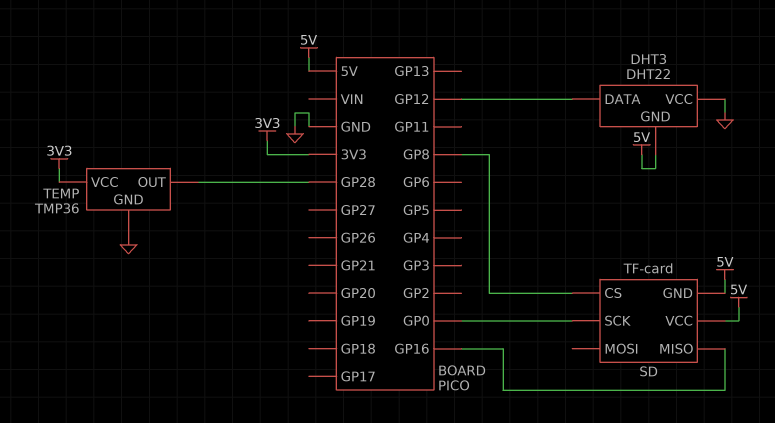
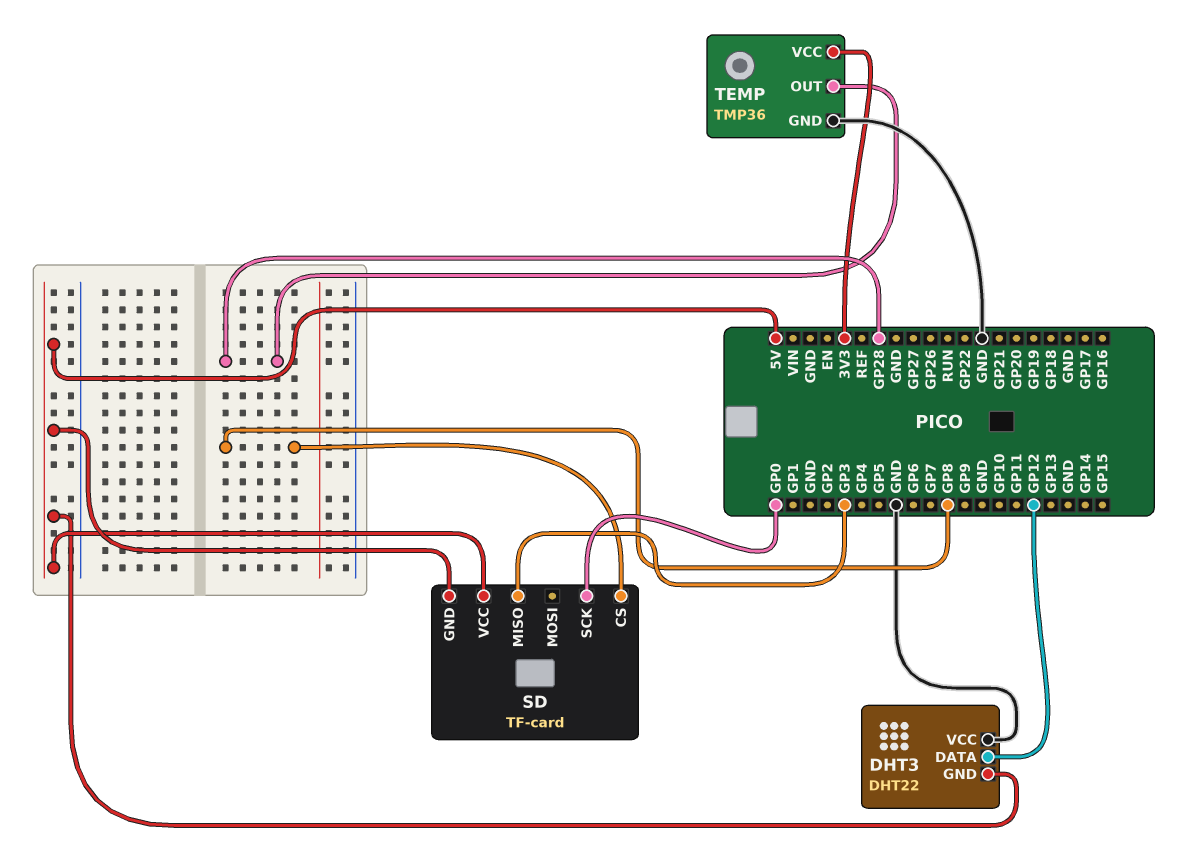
SD pin MISO: GP16 -> GP3

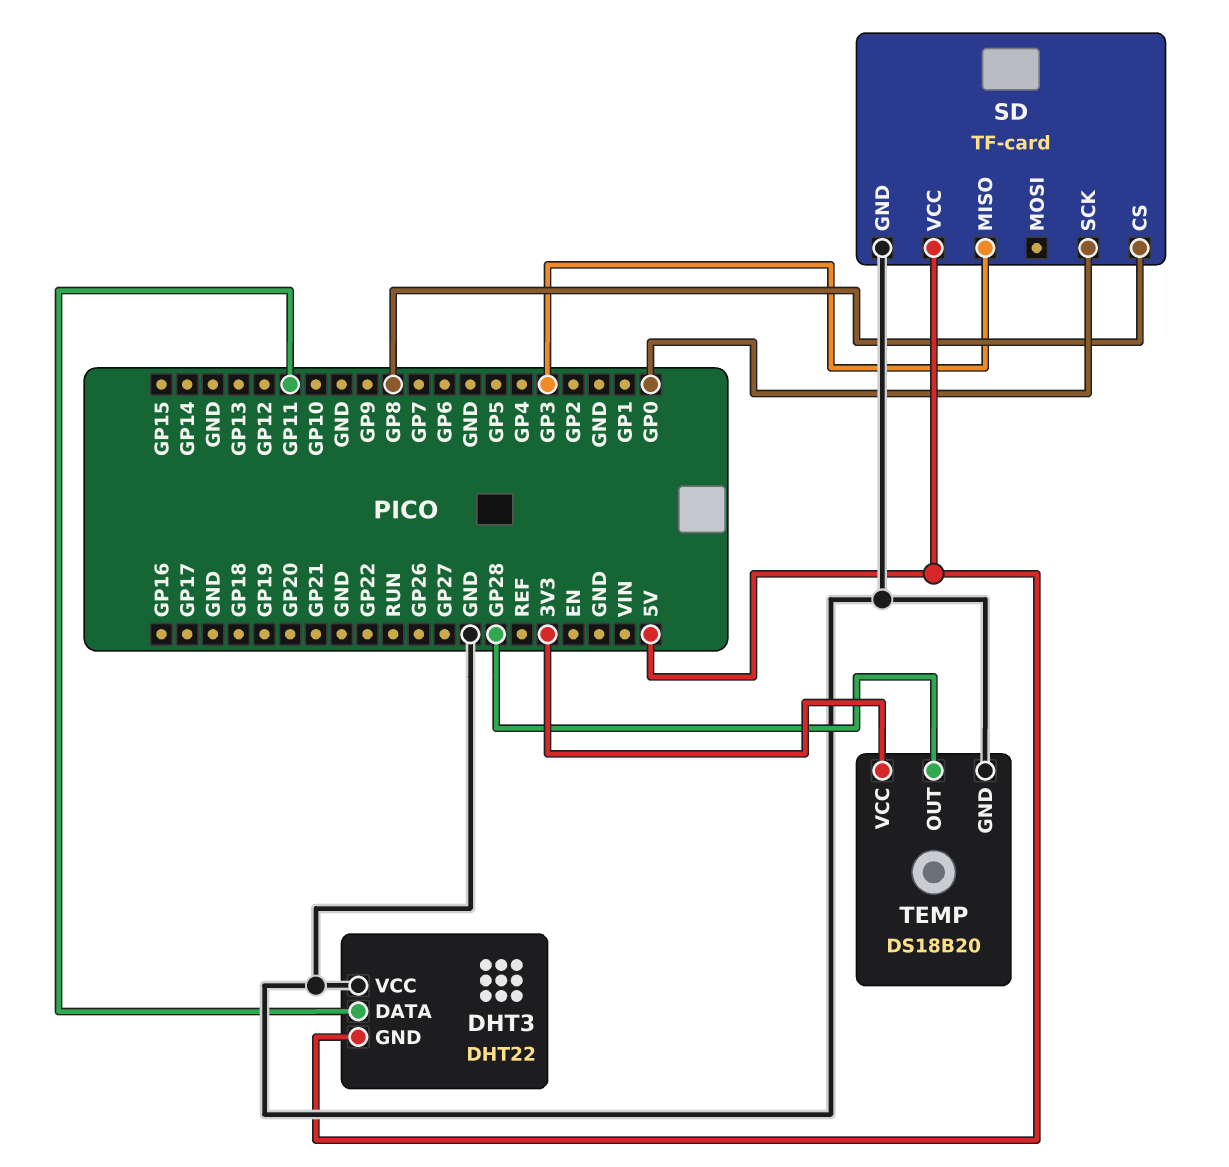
DHT3 pin DATA: GP12 -> GP11
SD pin GND: 5V -> GND
TEMP: TMP36 -> DS18B20

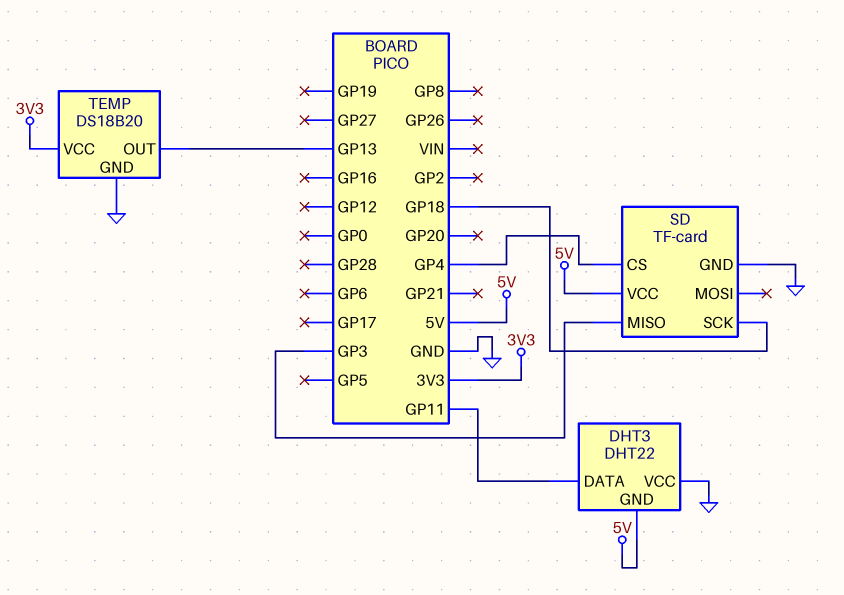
SD pin CS: GP8 -> GP4
SD pin SCK: GP0 -> GP18
TEMP pin OUT: GP28 -> GP13

